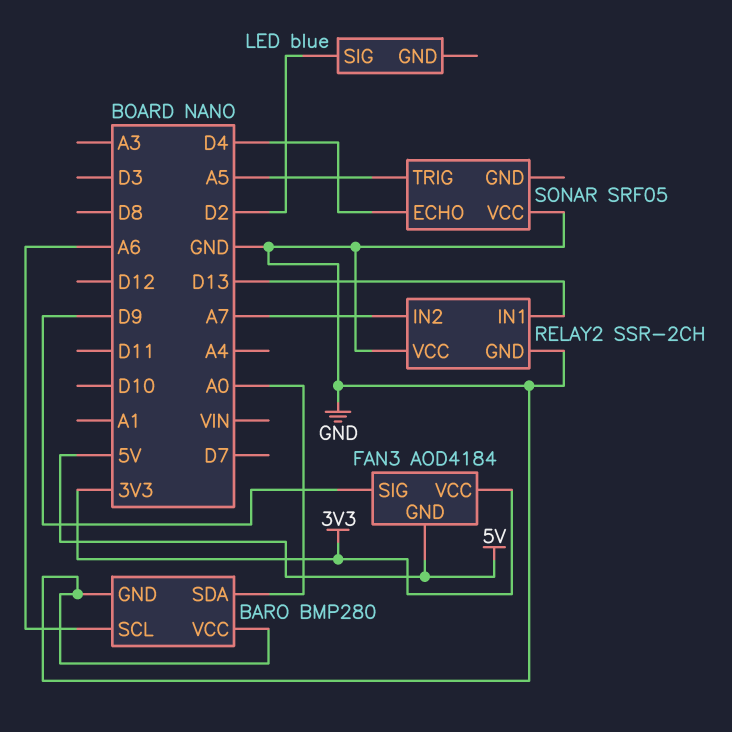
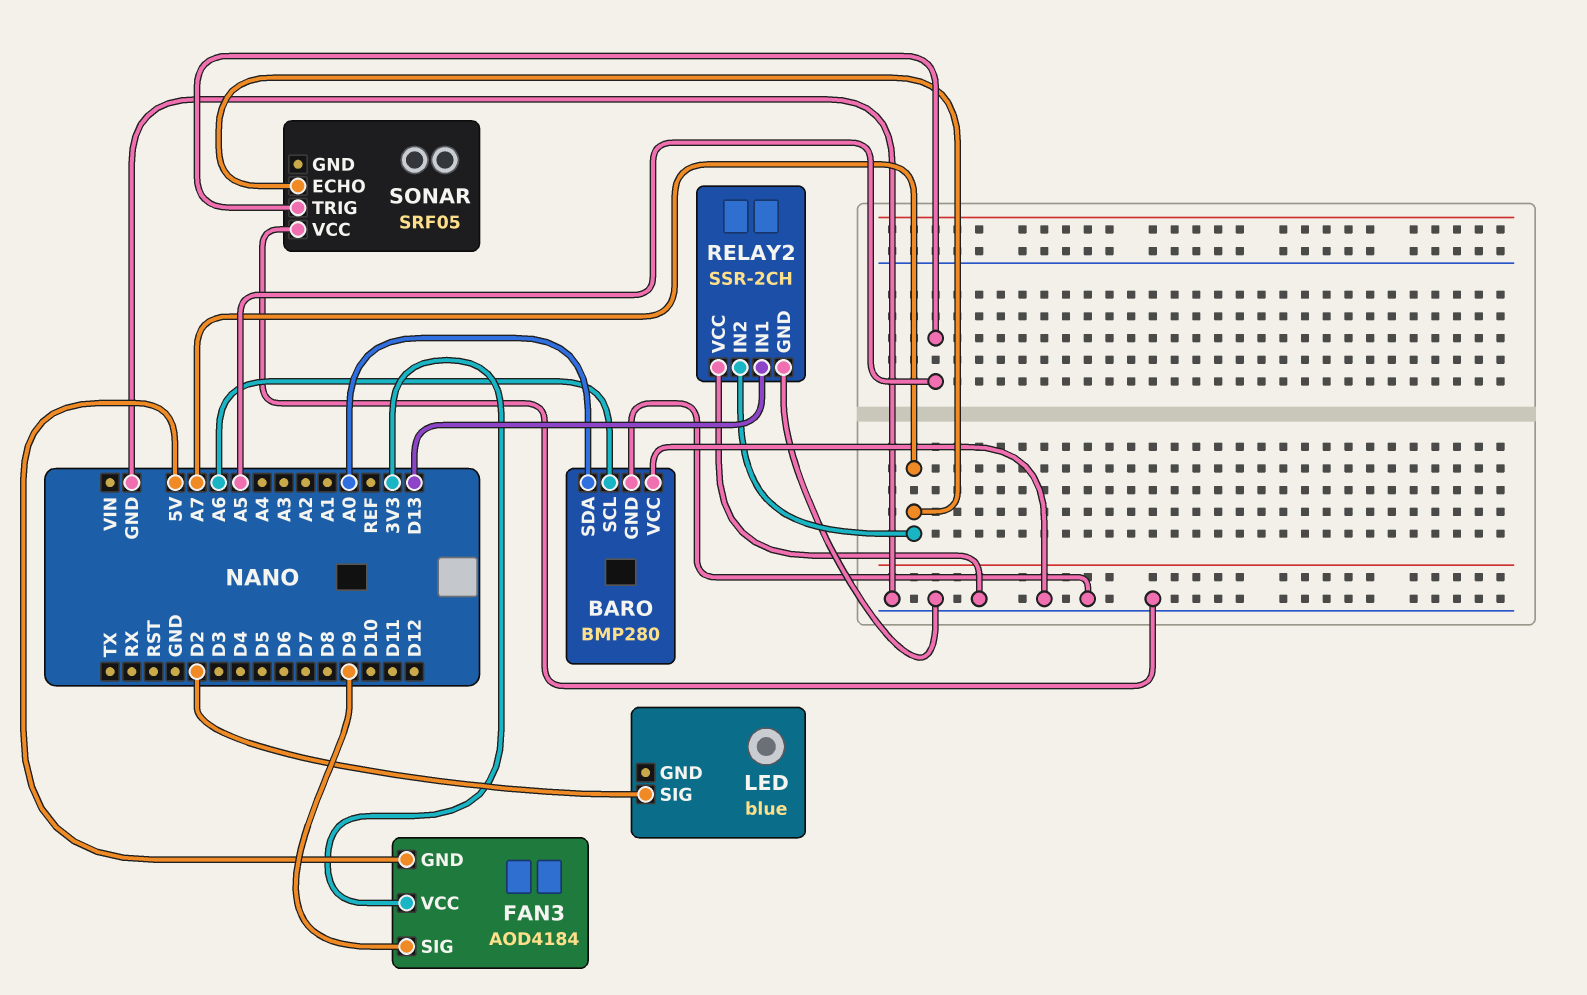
SONAR pin ECHO: D4 -> A7

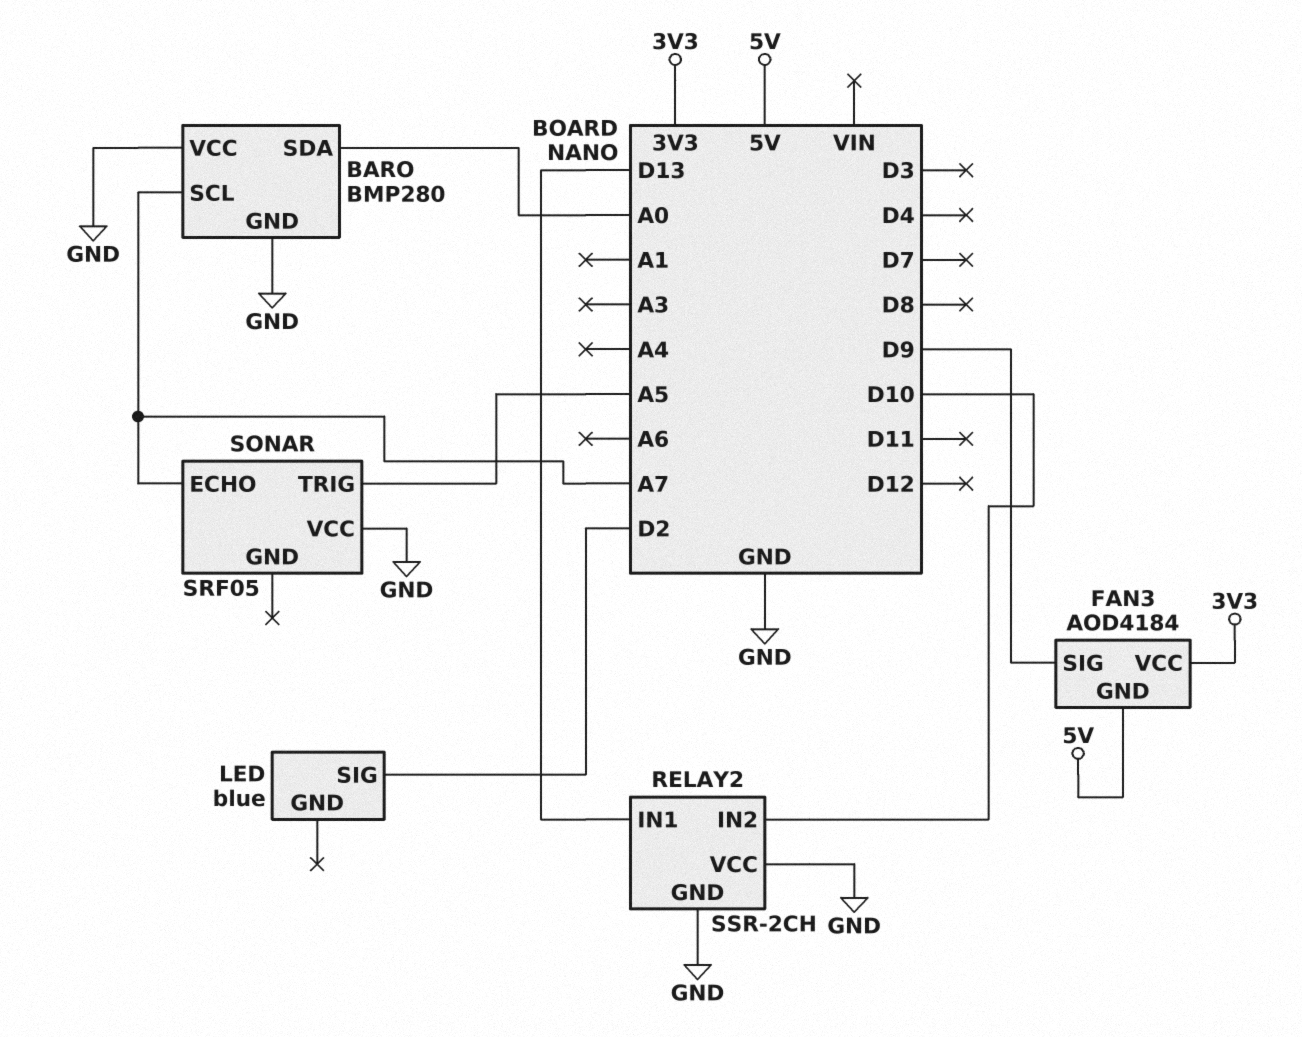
BARO pin SCL: A6 -> A7
RELAY2 pin IN2: A7 -> D10

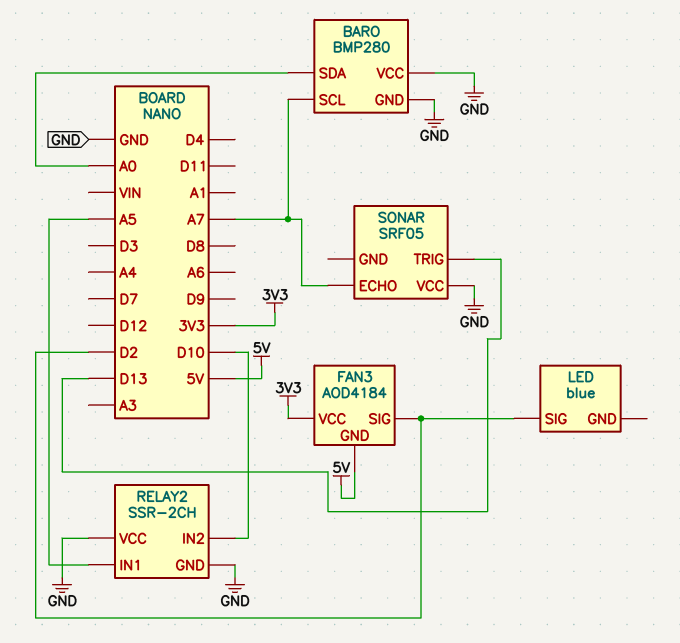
FAN3 pin SIG: D9 -> D2
RELAY2 pin IN1: D13 -> A5
SONAR pin TRIG: A5 -> D13

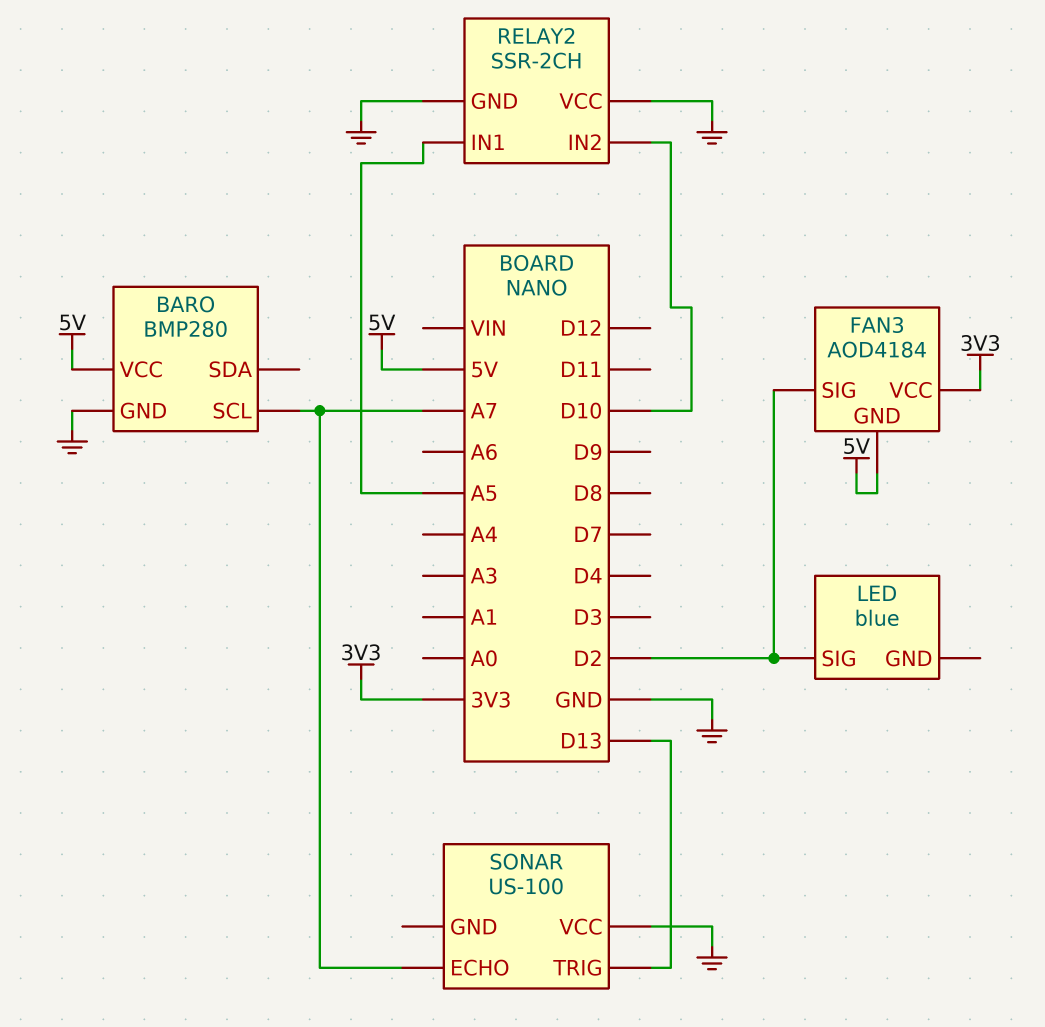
BARO pin SDA: A0 -> none
BARO pin VCC: GND -> 5V
SONAR: SRF05 -> US-100

